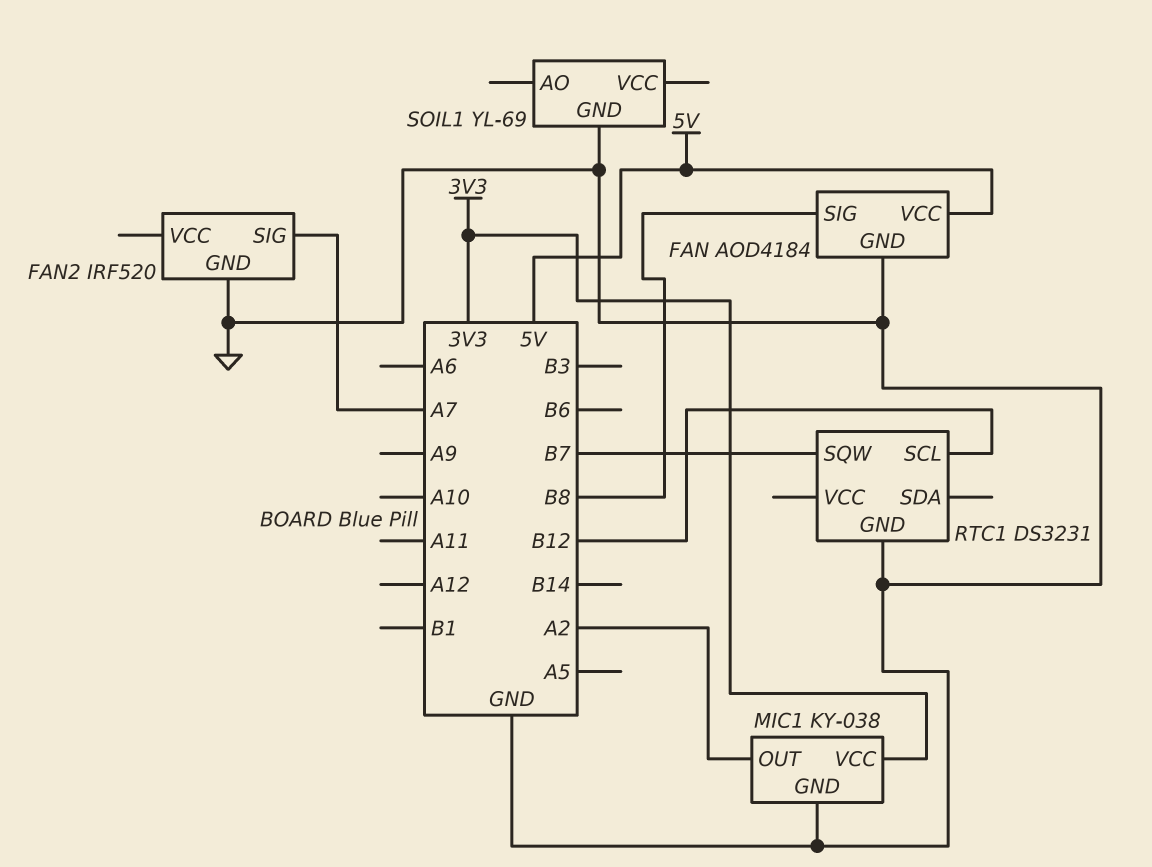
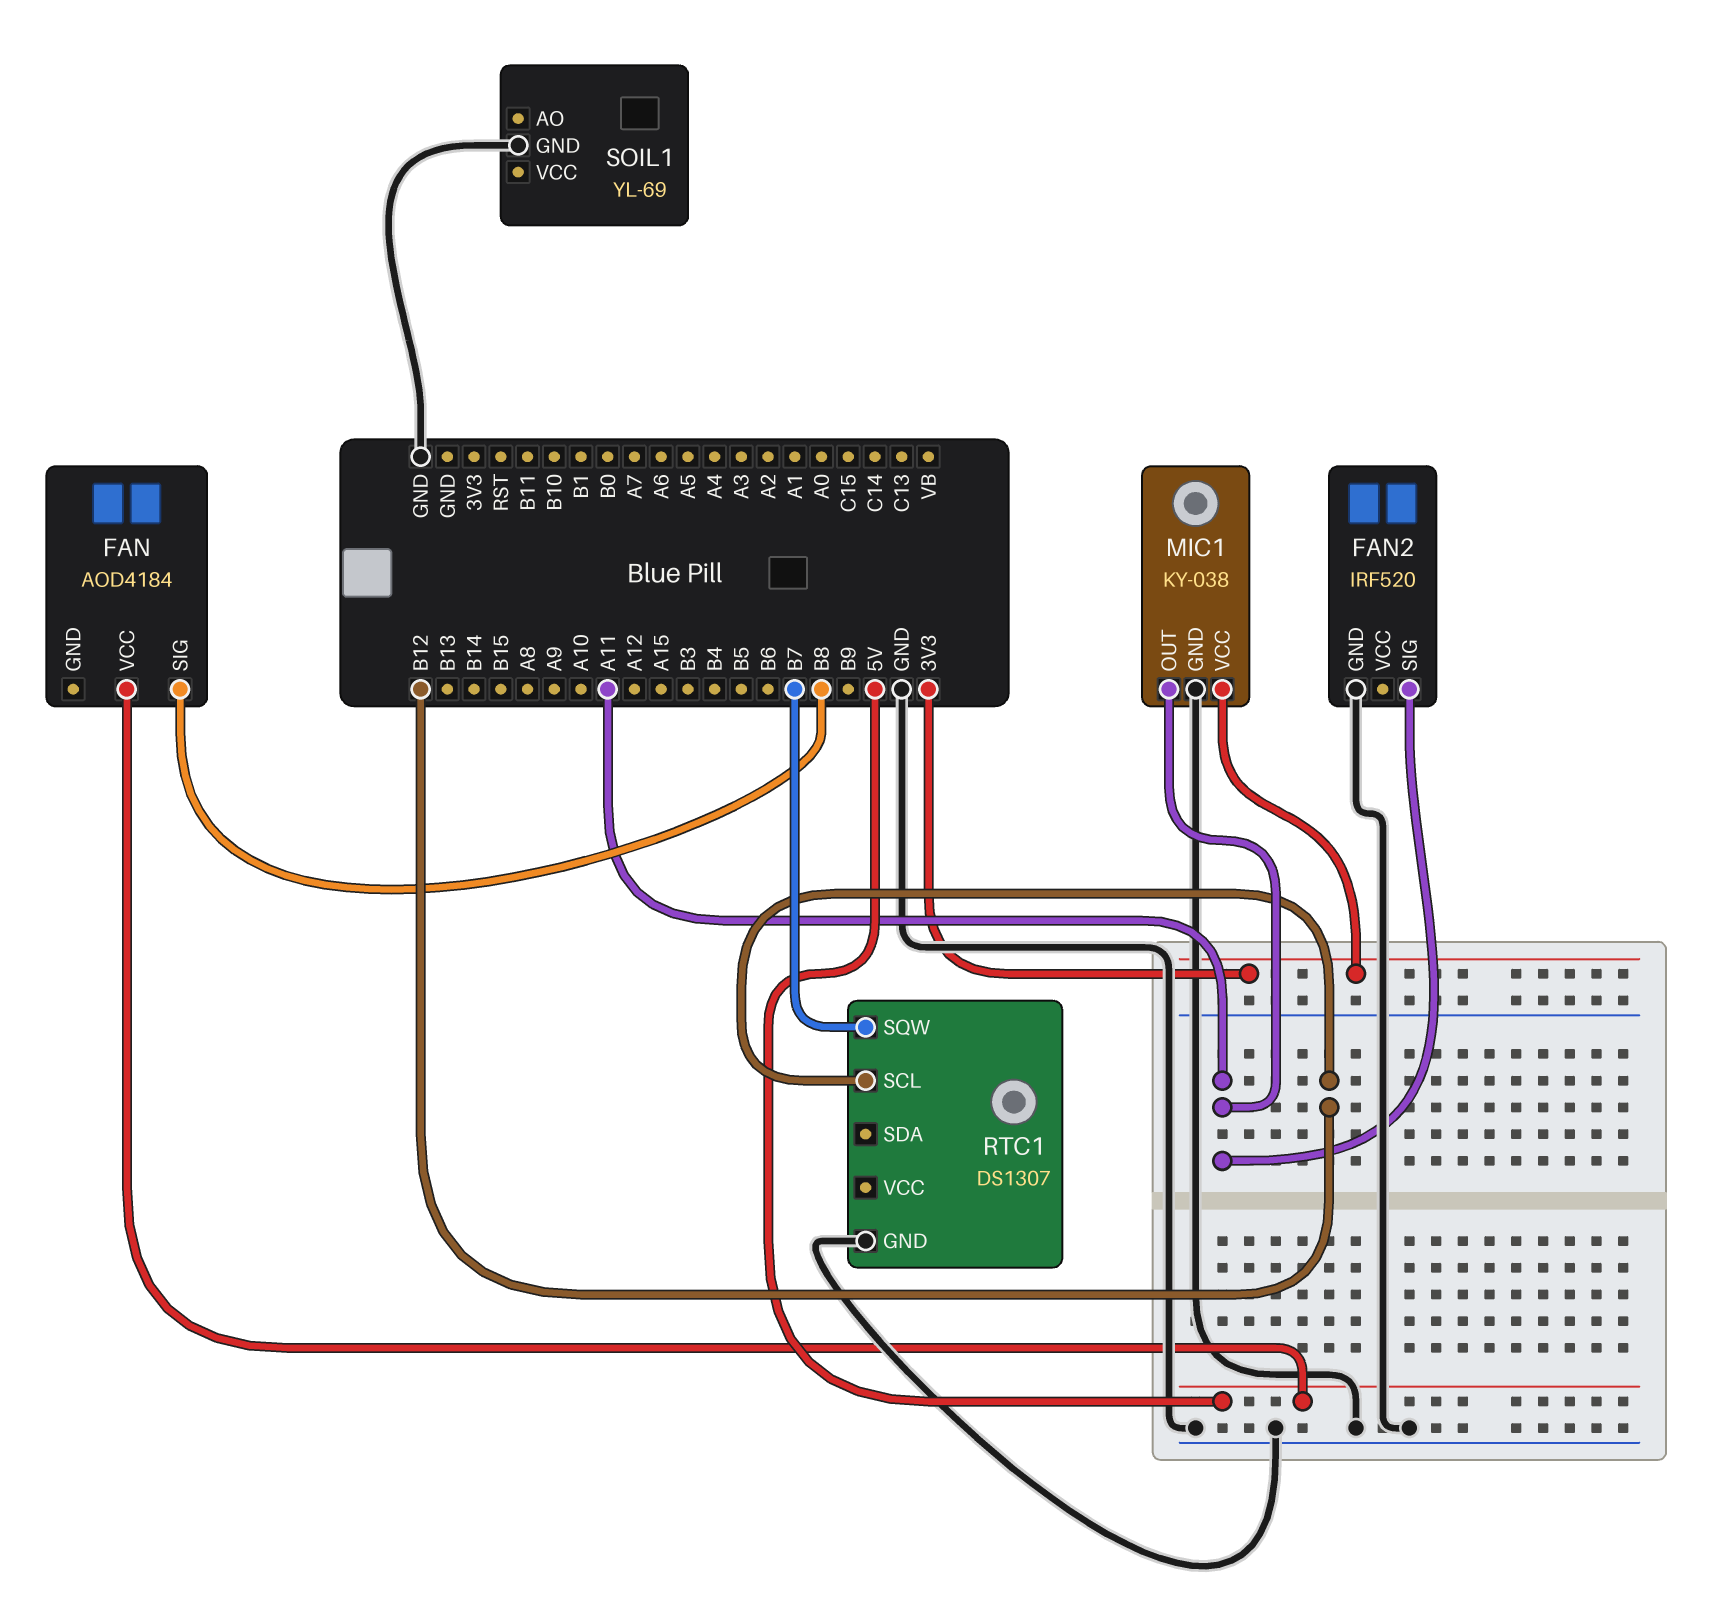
FAN pin GND: GND -> none
FAN2 pin SIG: A7 -> A11
MIC1 pin OUT: A2 -> A11
RTC1: DS3231 -> DS1307

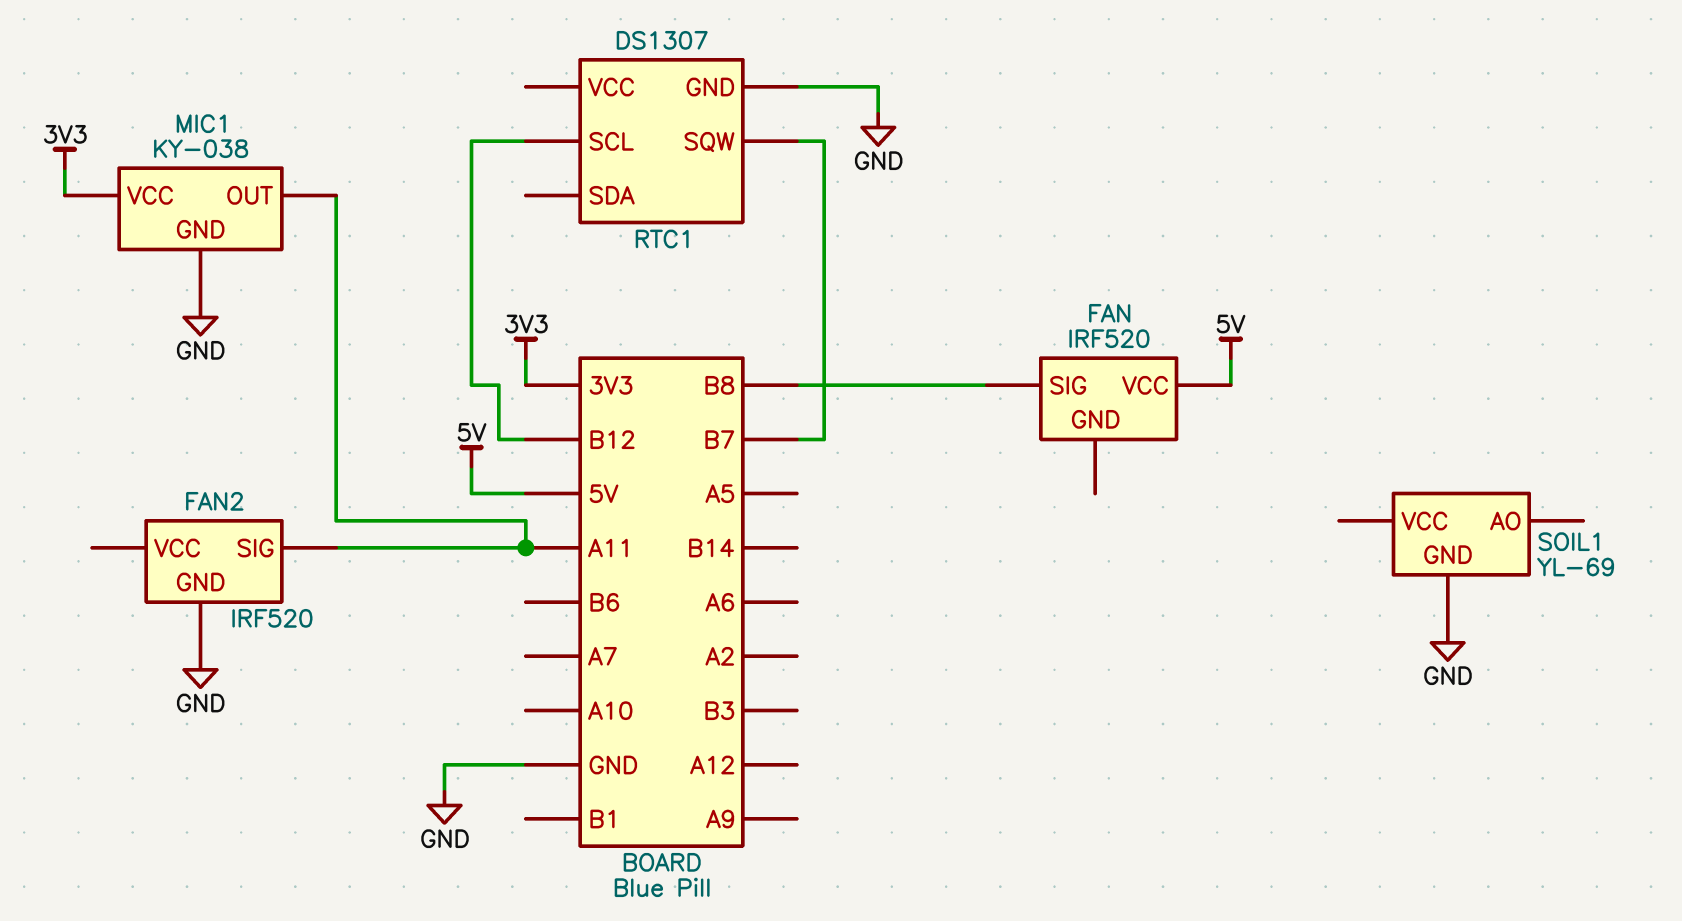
FAN: AOD4184 -> IRF520

